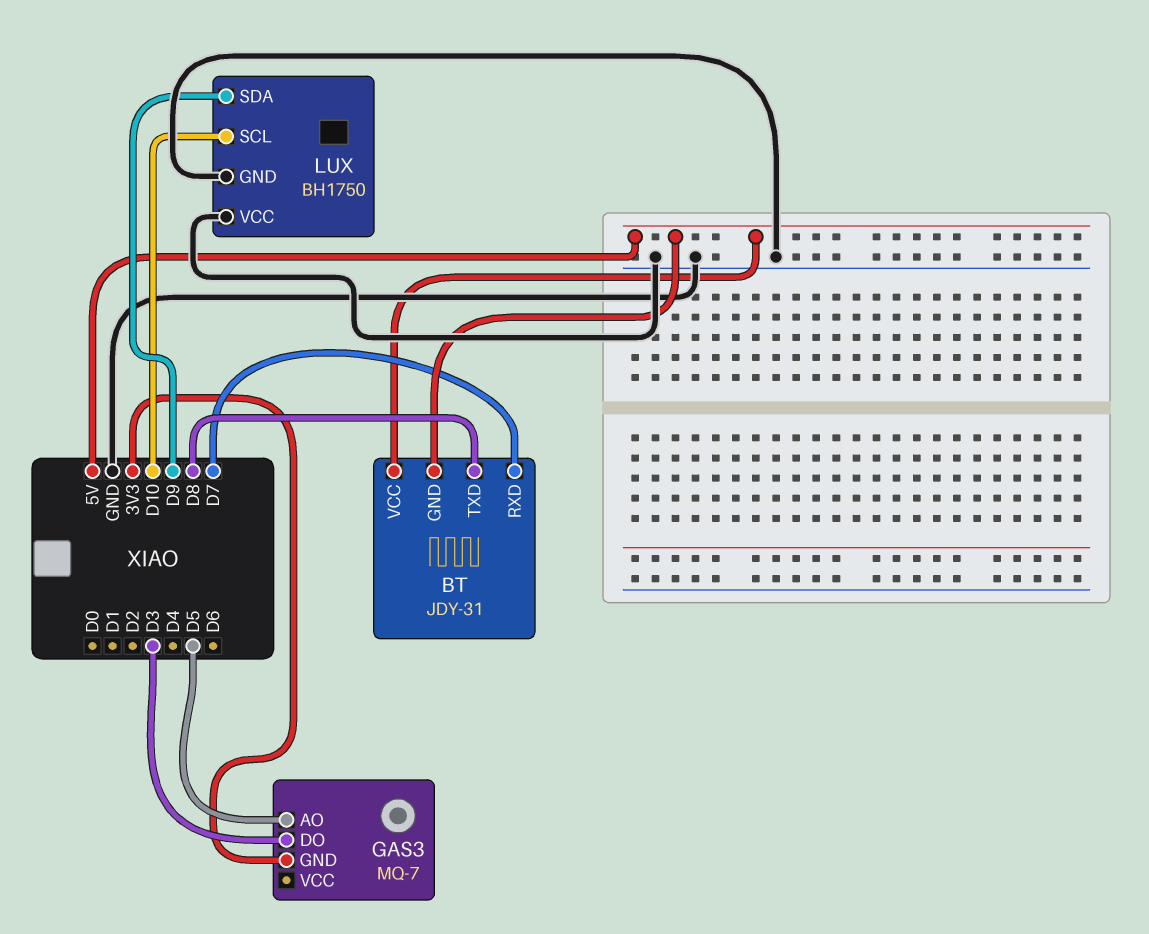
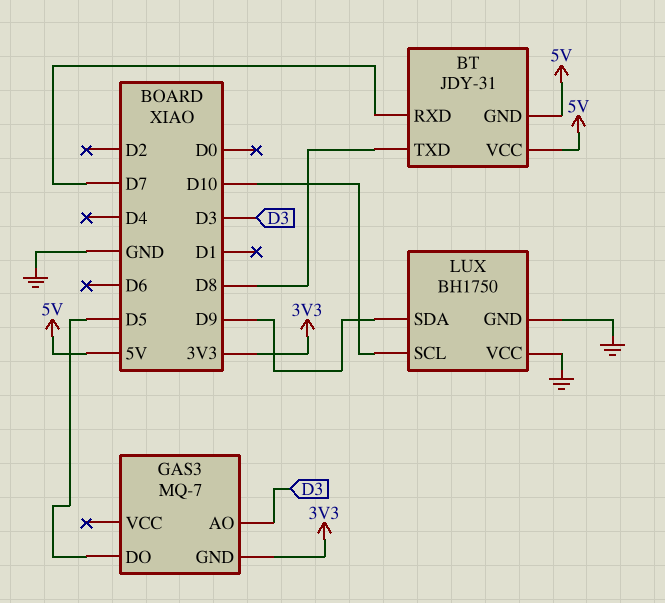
GAS3 pin AO: D5 -> D3
GAS3 pin DO: D3 -> D5

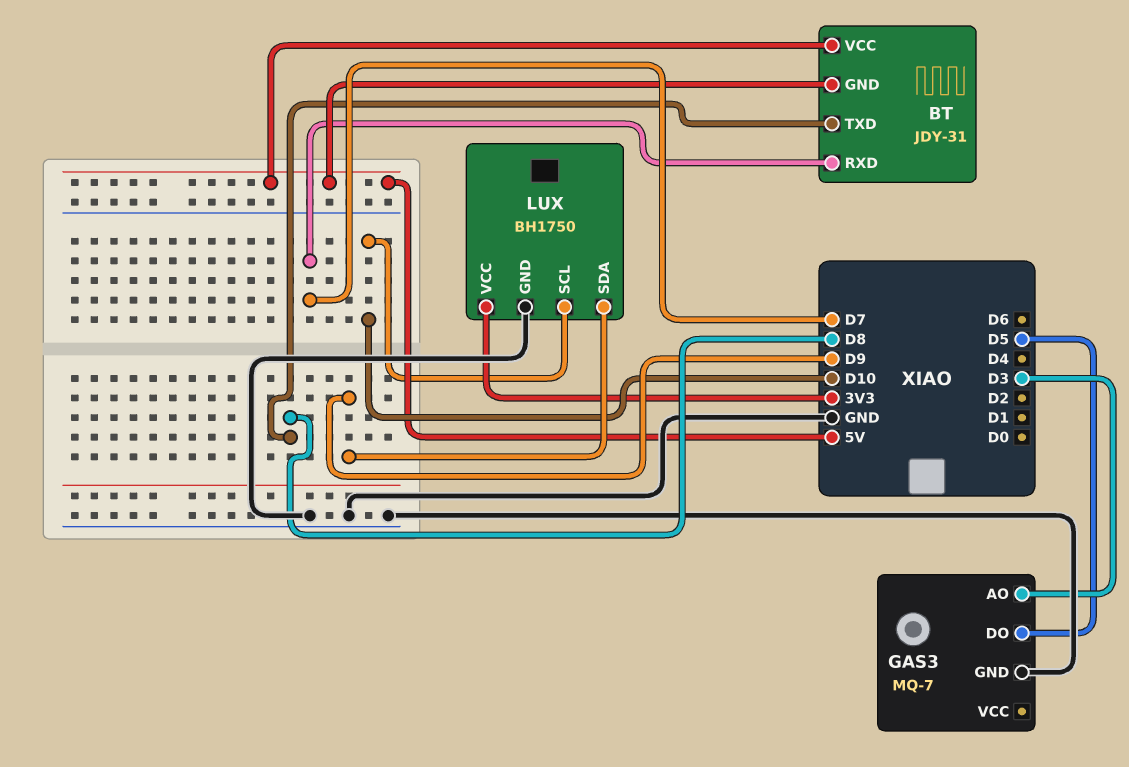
GAS3 pin GND: 3V3 -> GND
LUX pin VCC: GND -> 3V3

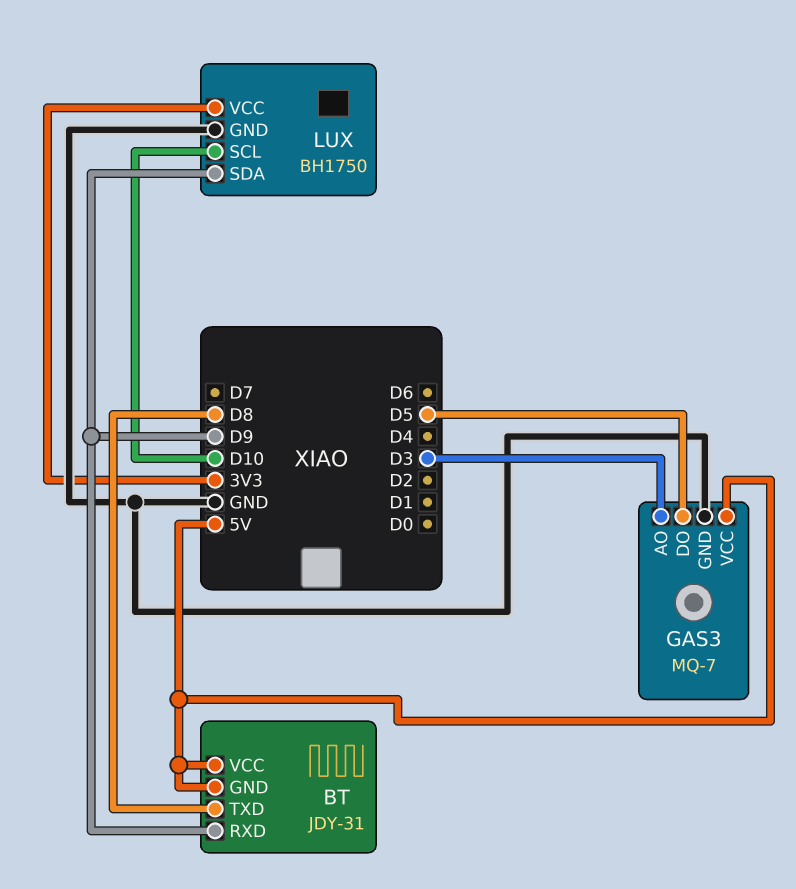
BT pin RXD: D7 -> D9
GAS3 pin VCC: none -> 5V

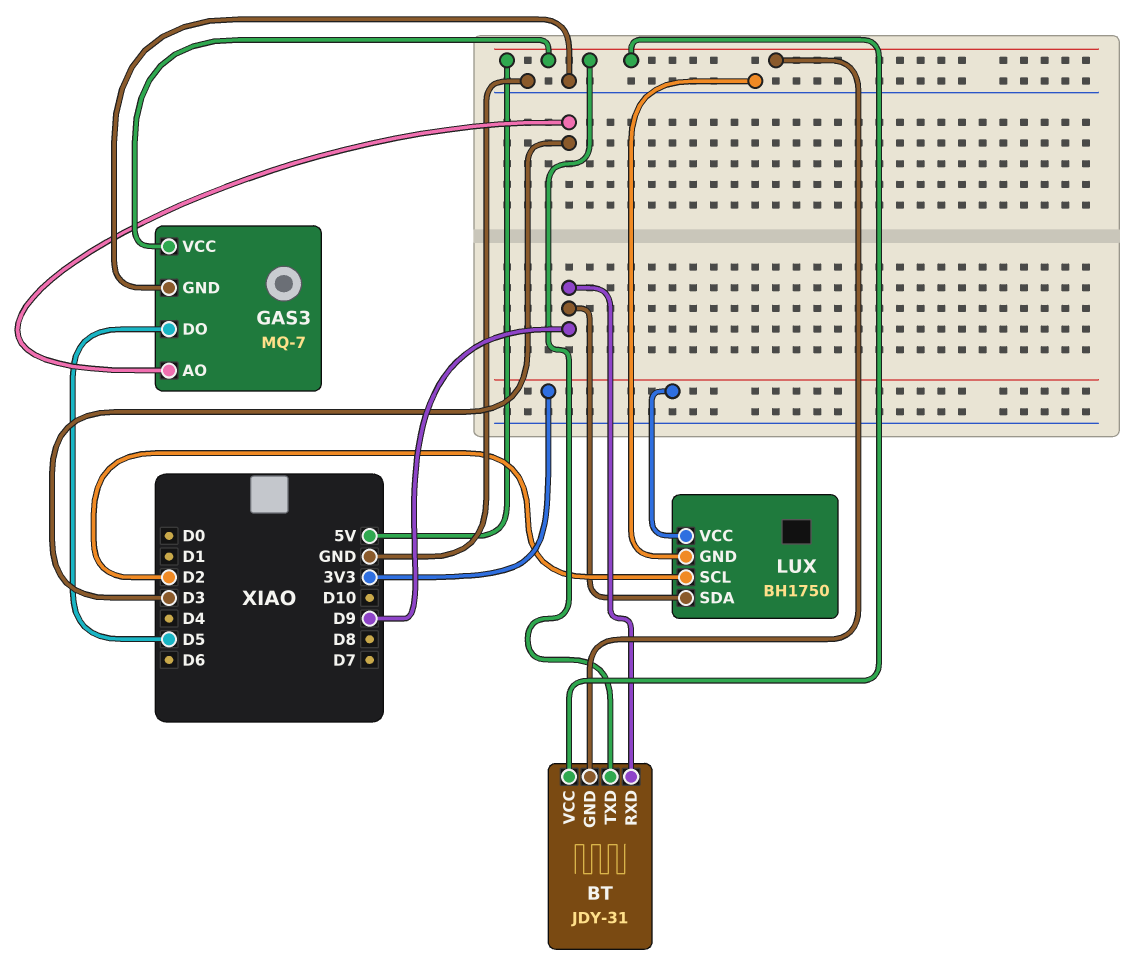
BT pin TXD: D8 -> 5V
LUX pin SCL: D10 -> D2

